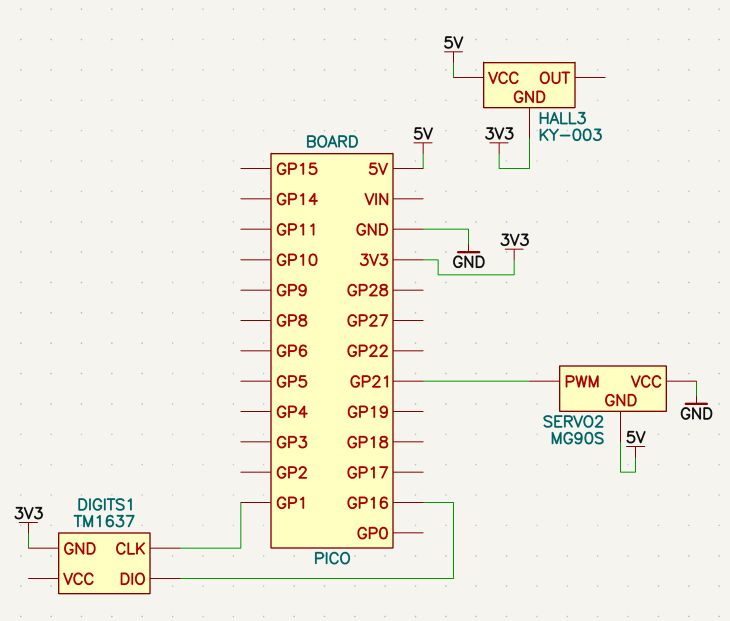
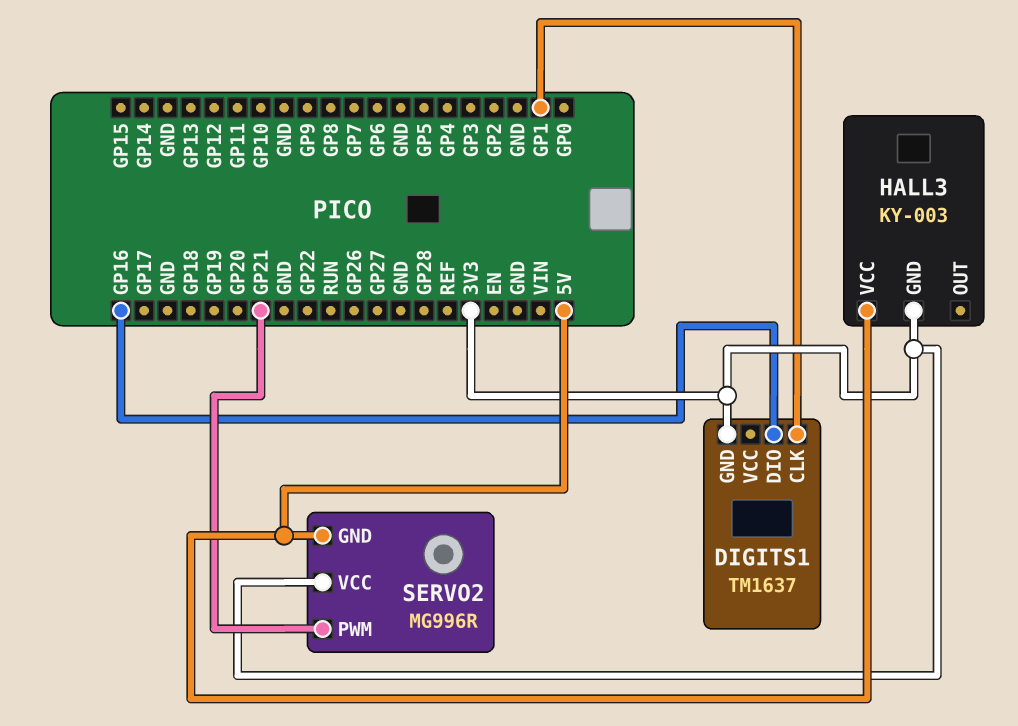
SERVO2: MG90S -> MG996R
SERVO2 pin VCC: GND -> 3V3

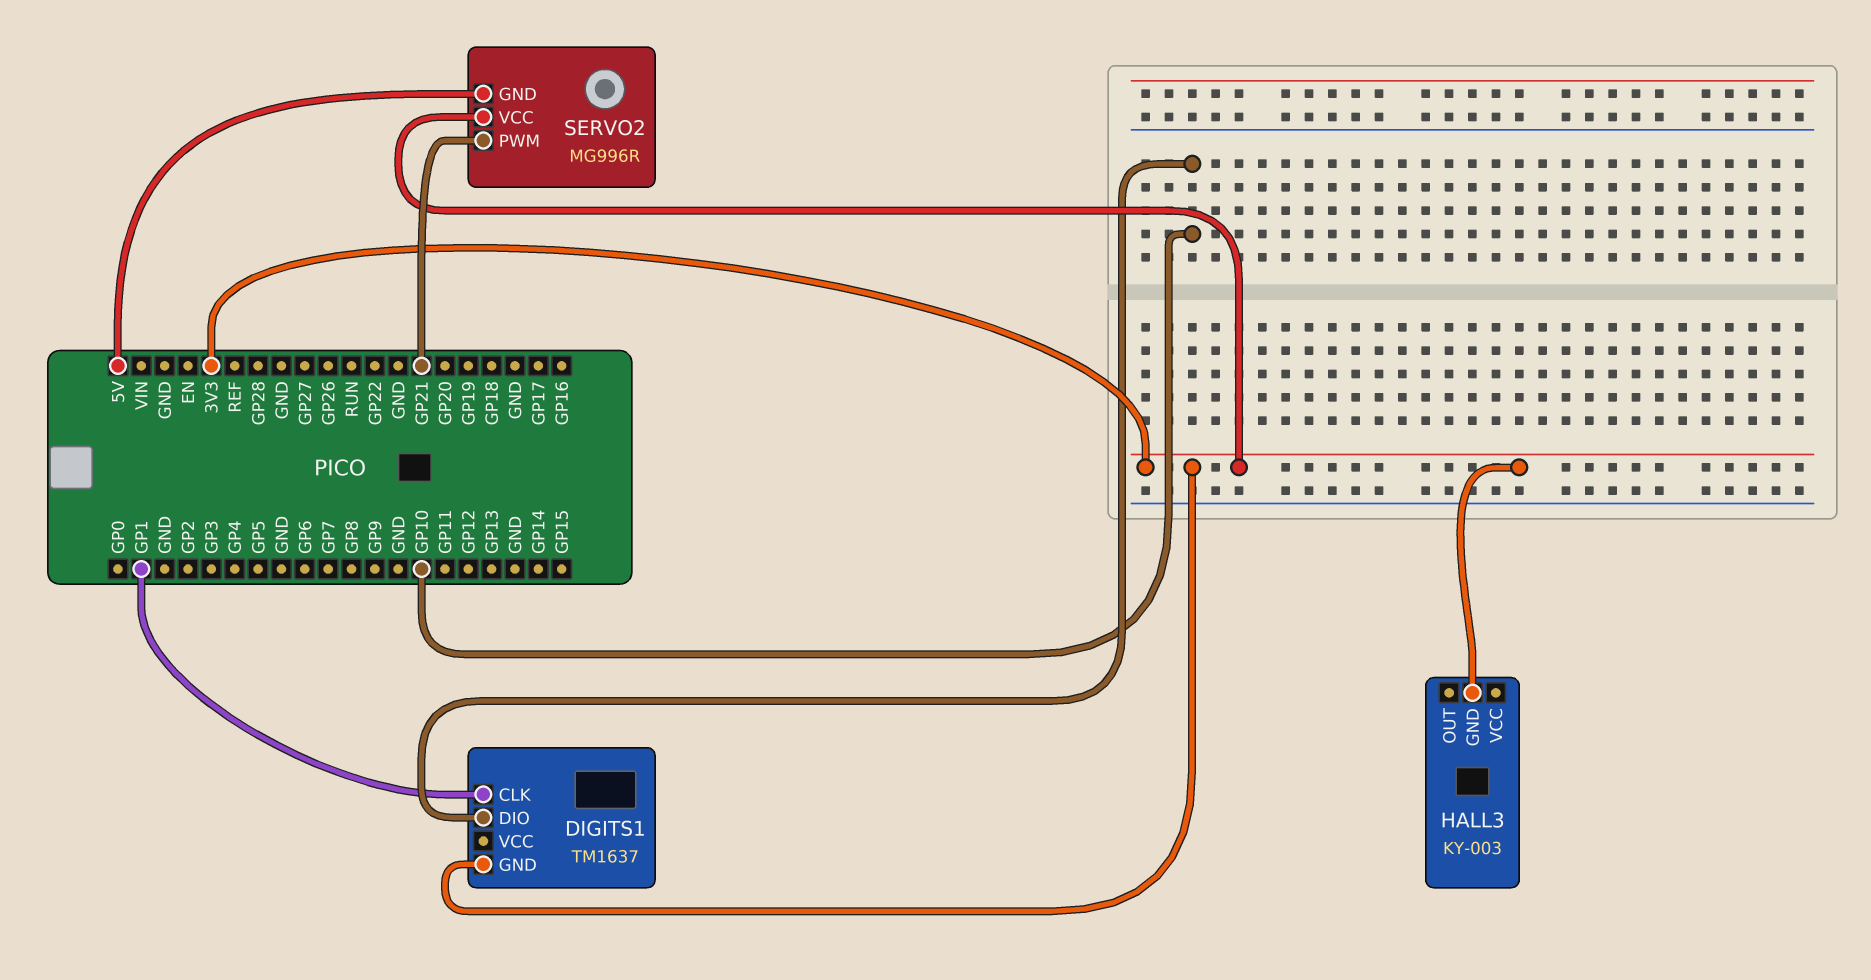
DIGITS1 pin DIO: GP16 -> GP10
HALL3 pin VCC: 5V -> none

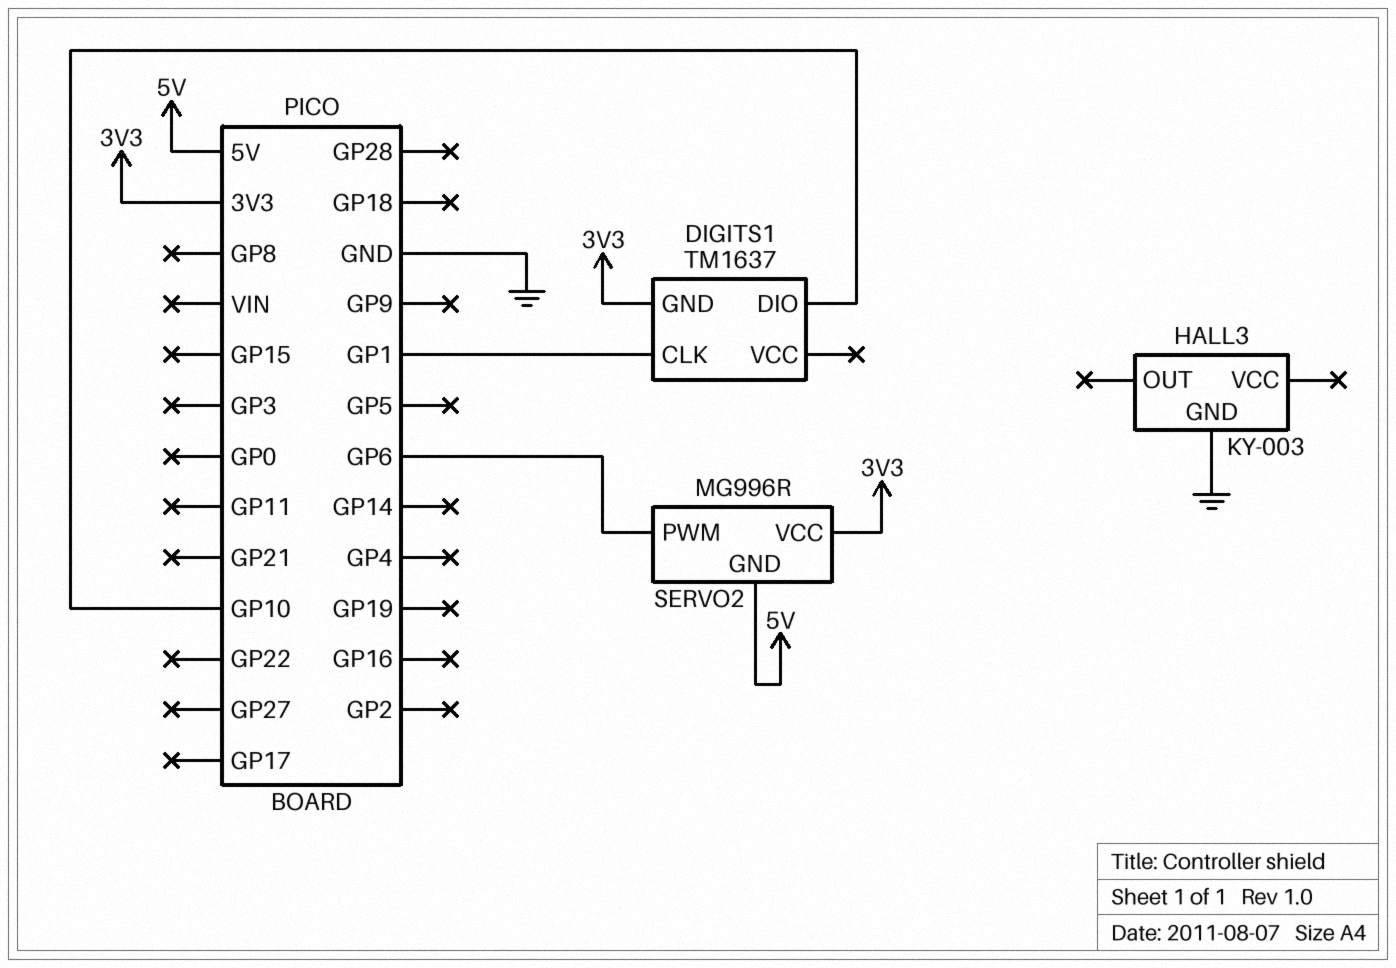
HALL3 pin GND: 3V3 -> GND
SERVO2 pin PWM: GP21 -> GP6

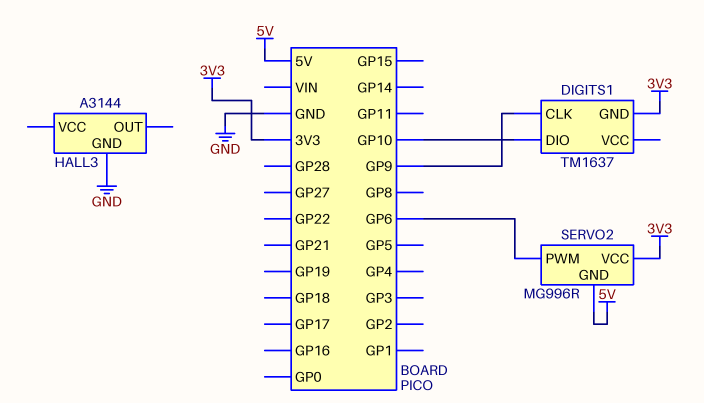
DIGITS1 pin CLK: GP1 -> GP9
HALL3: KY-003 -> A3144

